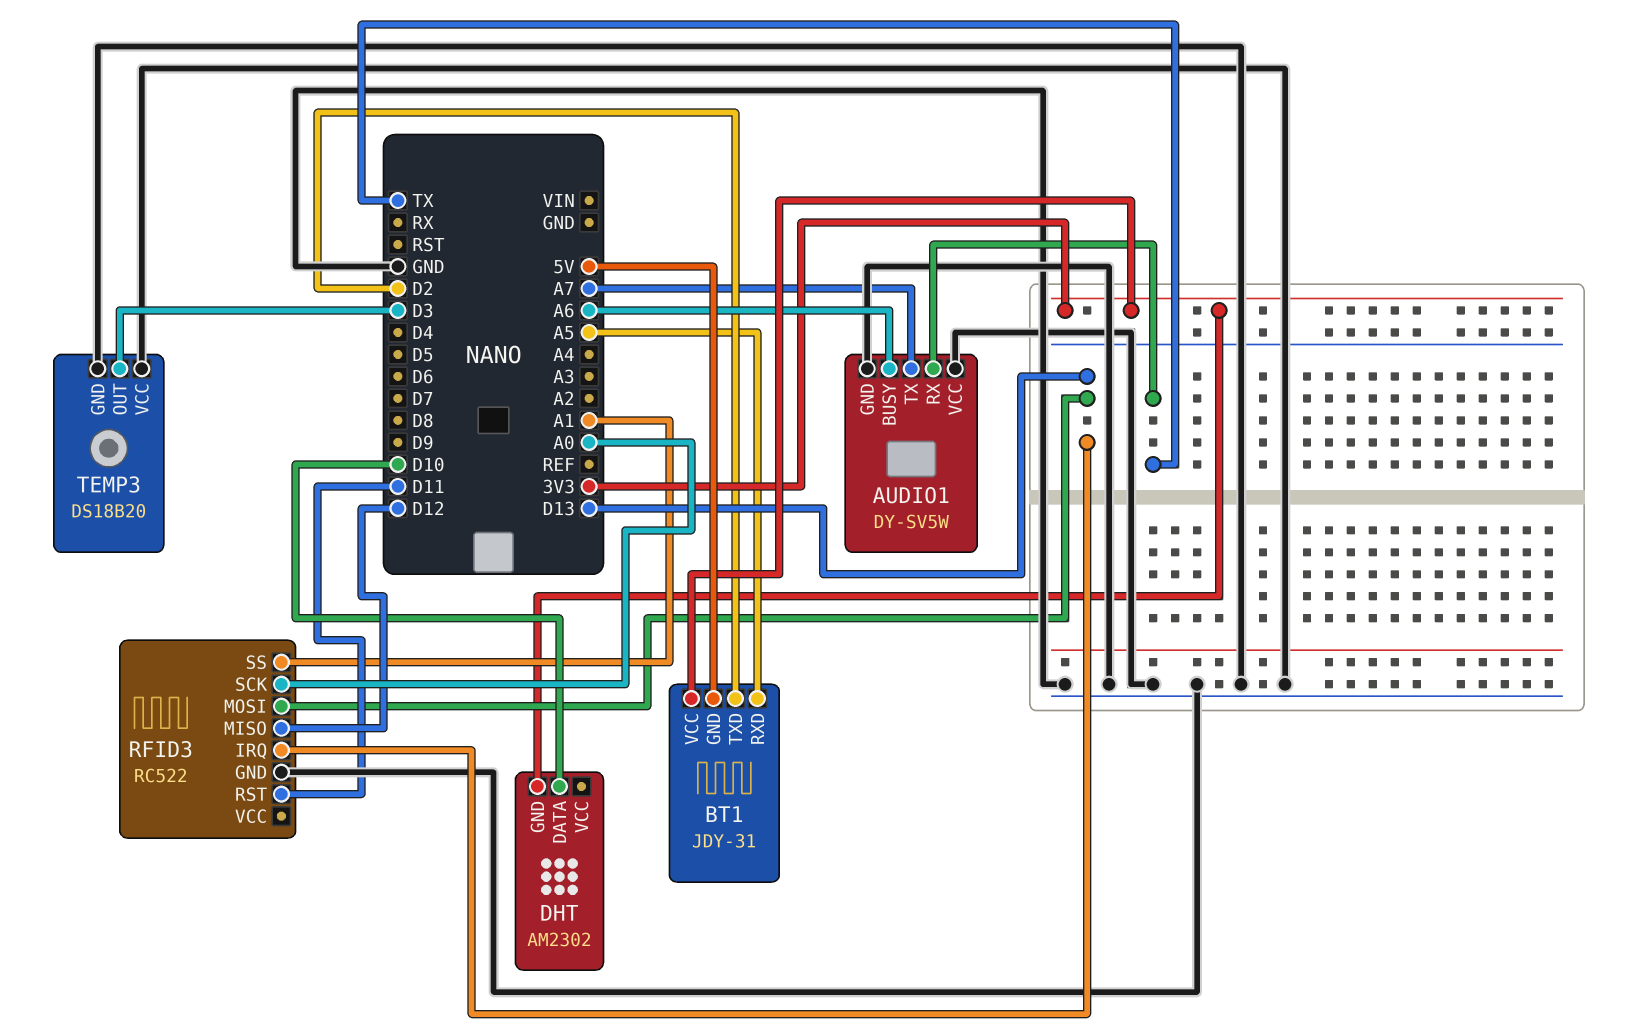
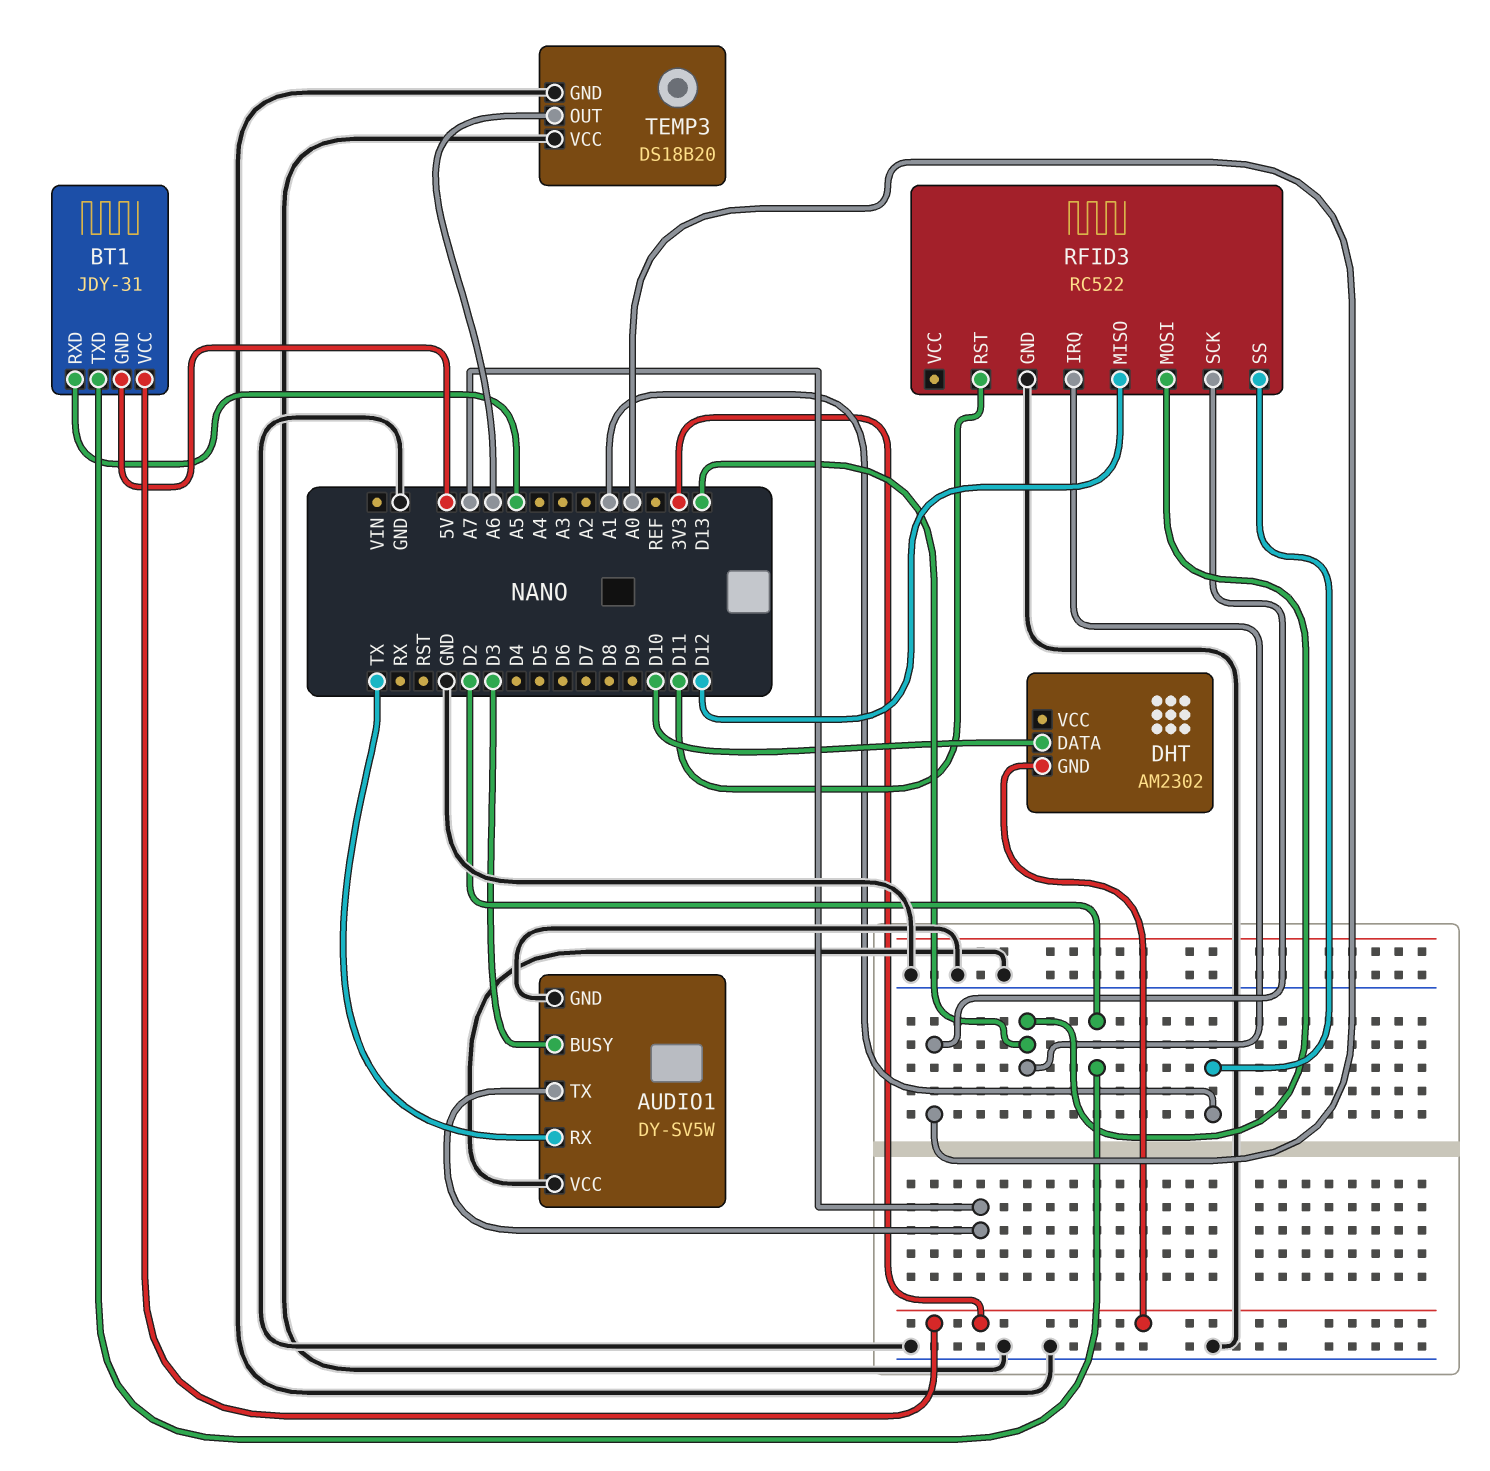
AUDIO1 pin BUSY: A6 -> D3
TEMP3 pin OUT: D3 -> A6

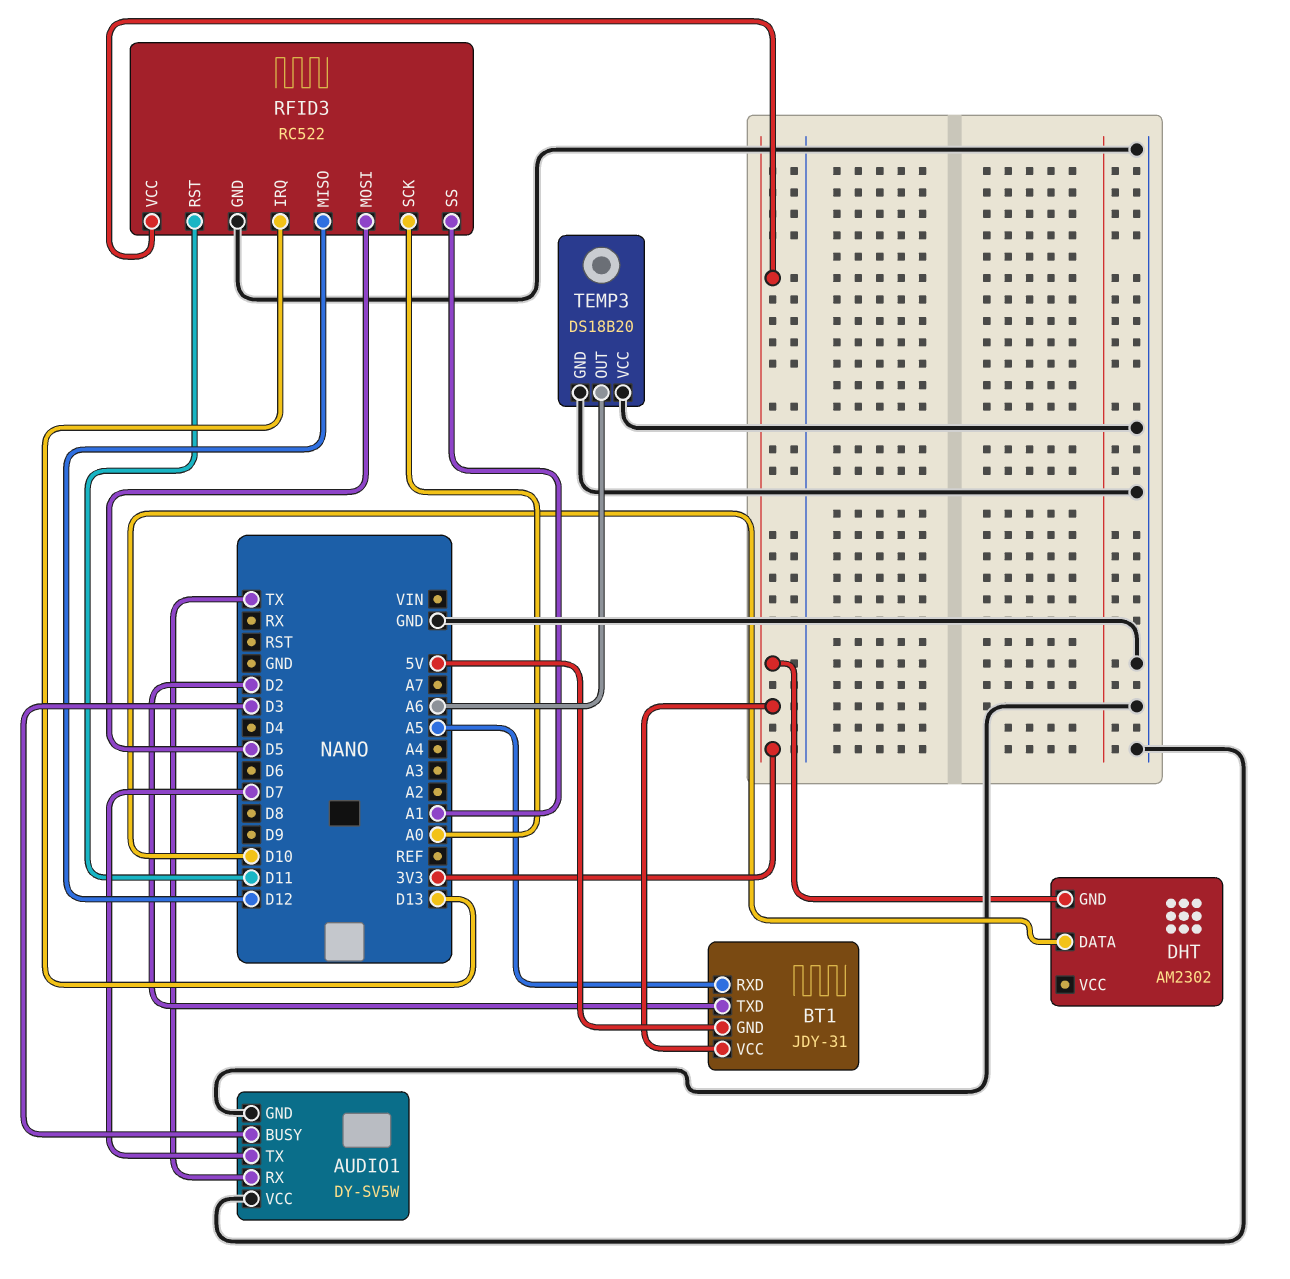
AUDIO1 pin TX: A7 -> D7
RFID3 pin MOSI: D13 -> D5
RFID3 pin VCC: none -> 3V3

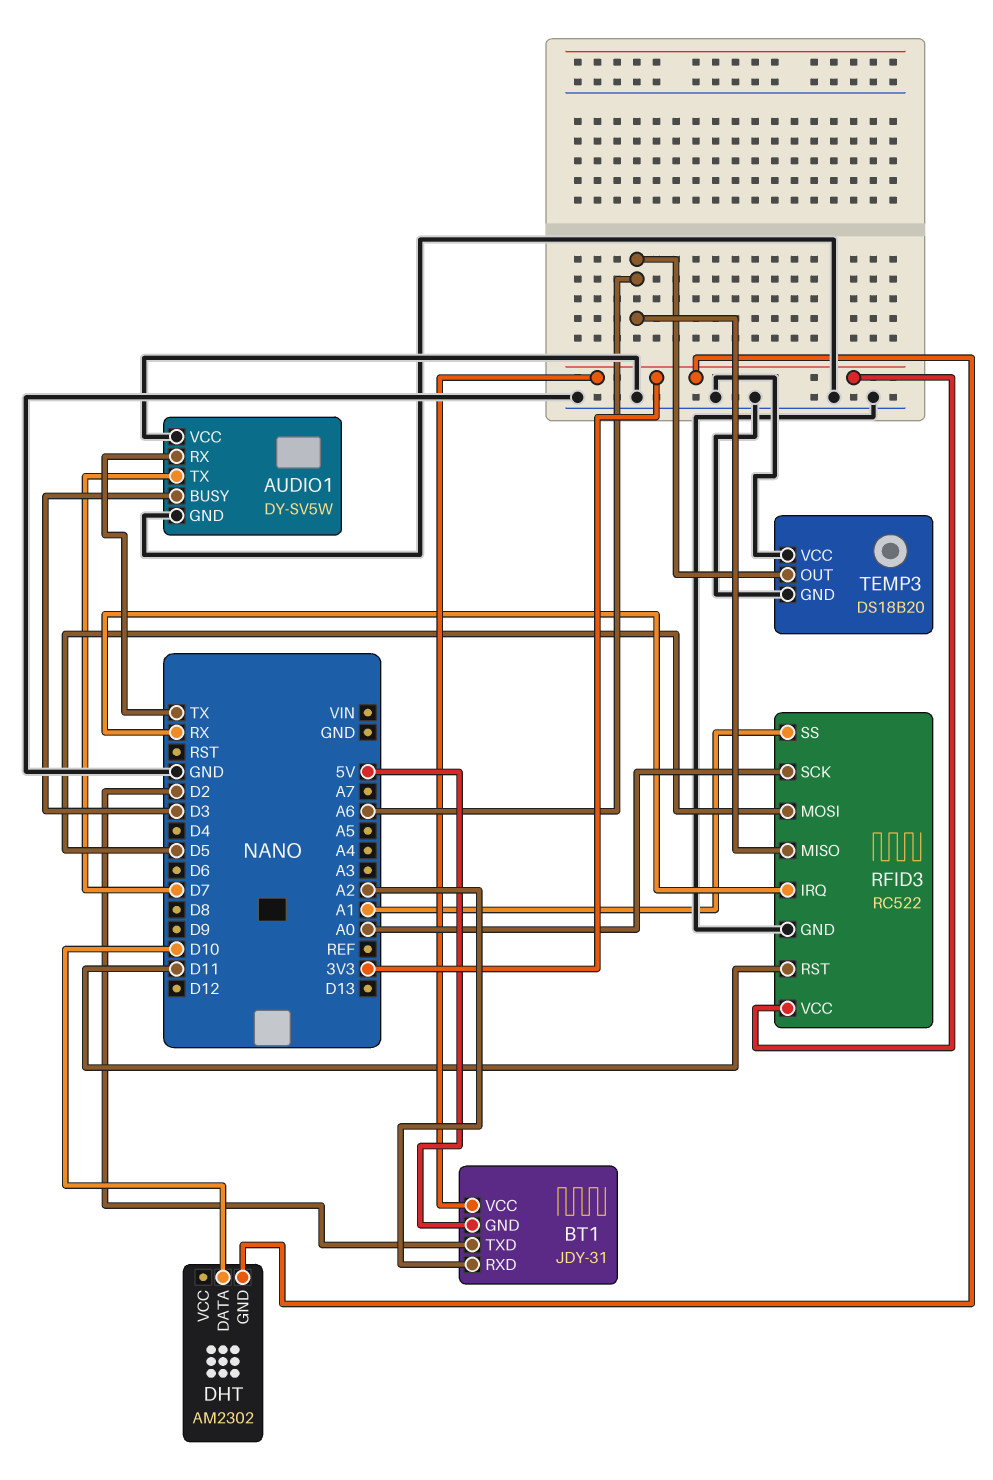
BT1 pin RXD: A5 -> A2
RFID3 pin IRQ: D13 -> RX
RFID3 pin MISO: D12 -> A6

